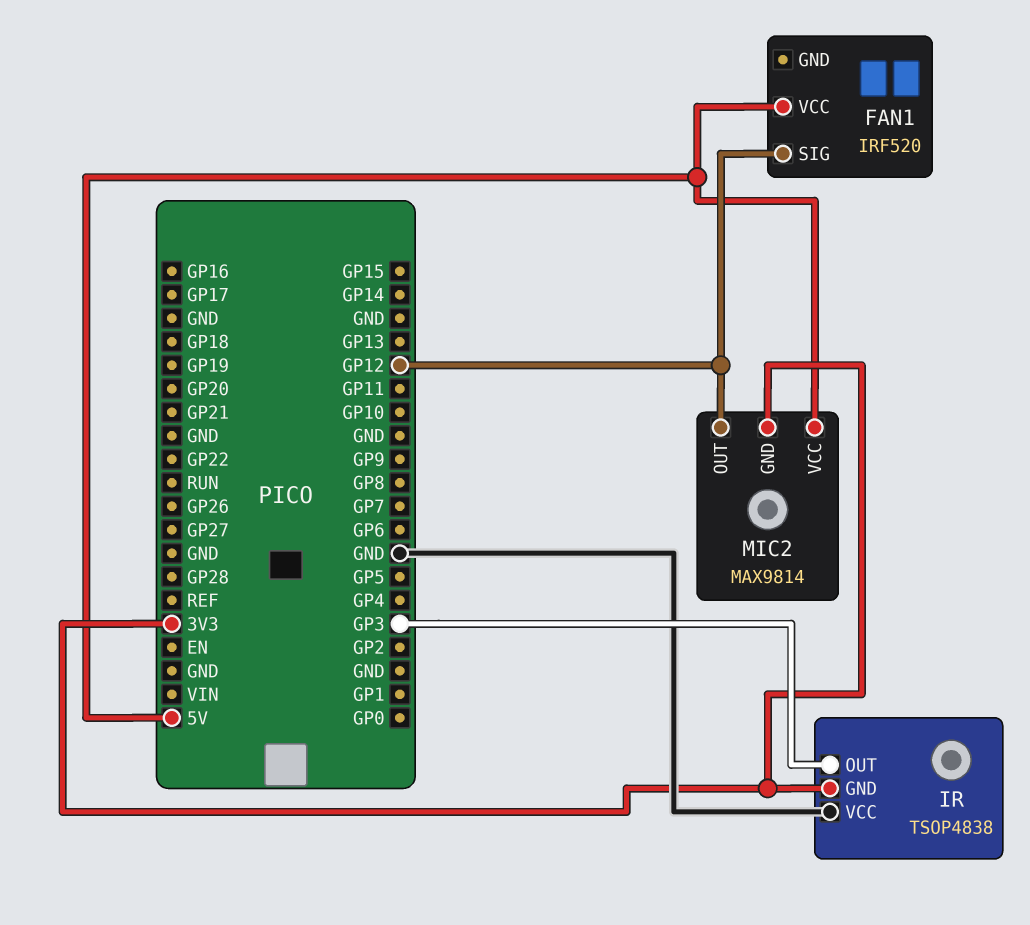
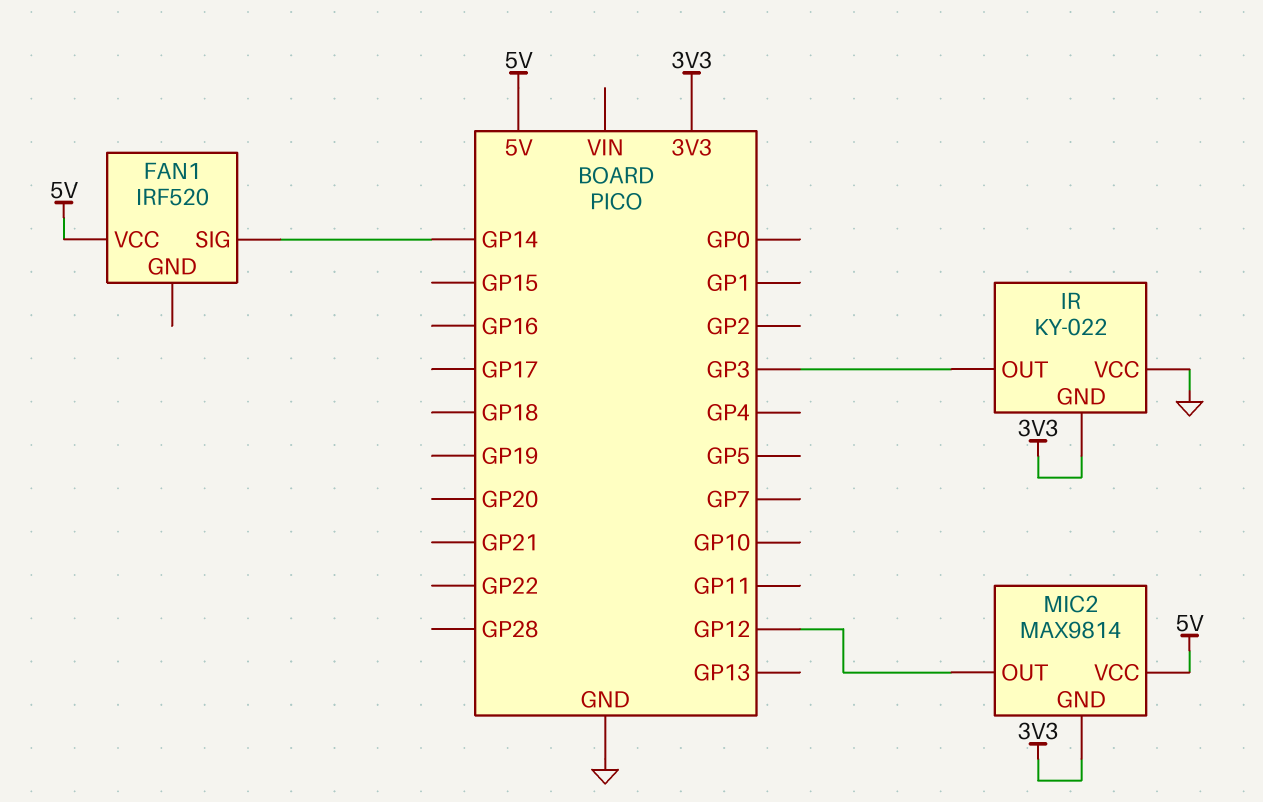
FAN1 pin SIG: GP12 -> GP14
IR: TSOP4838 -> KY-022

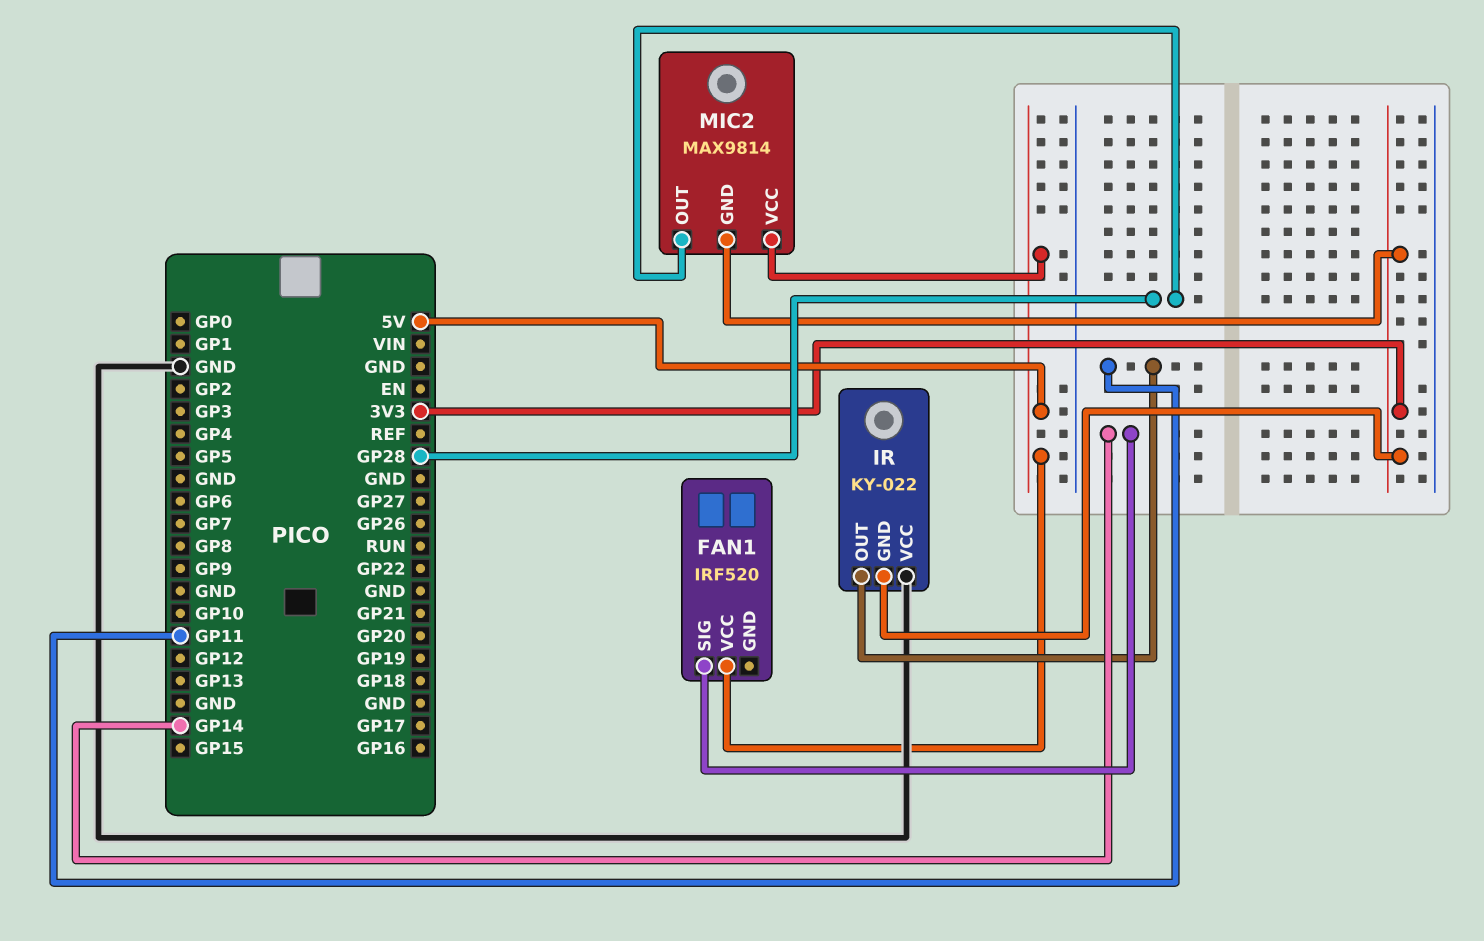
IR pin OUT: GP3 -> GP11
MIC2 pin OUT: GP12 -> GP28

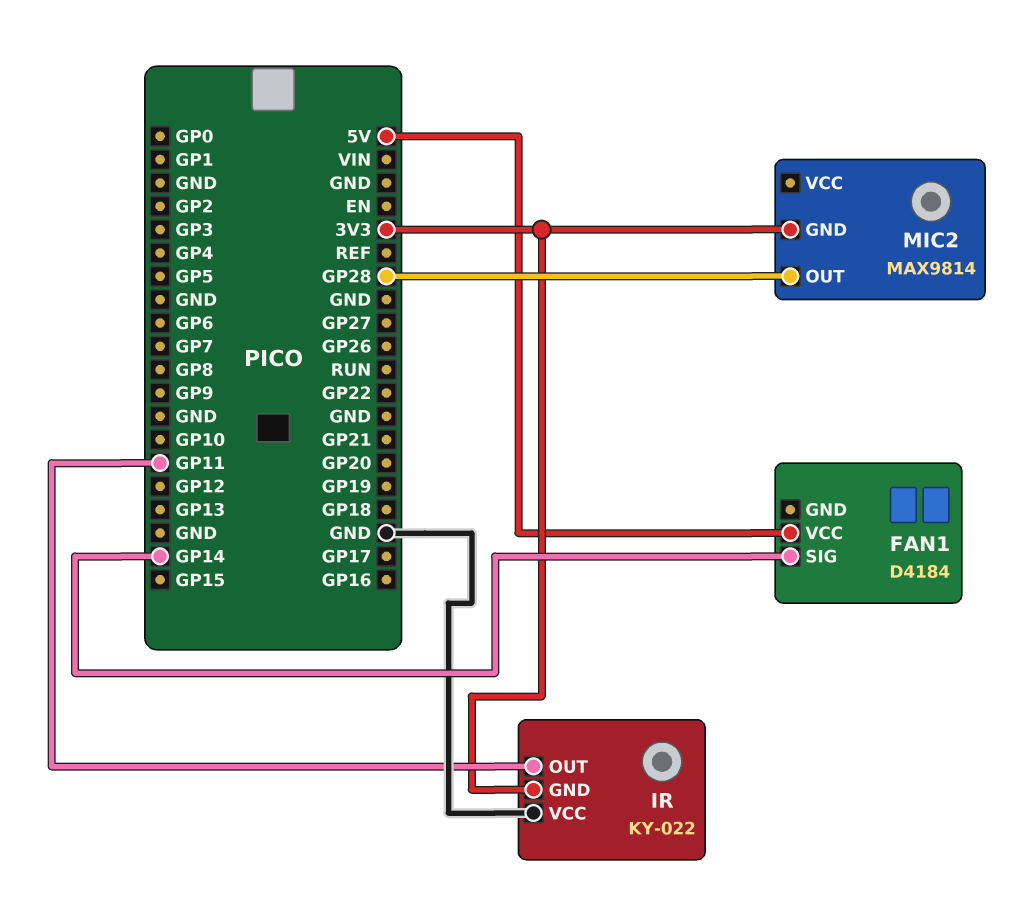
FAN1: IRF520 -> D4184
MIC2 pin VCC: 5V -> none

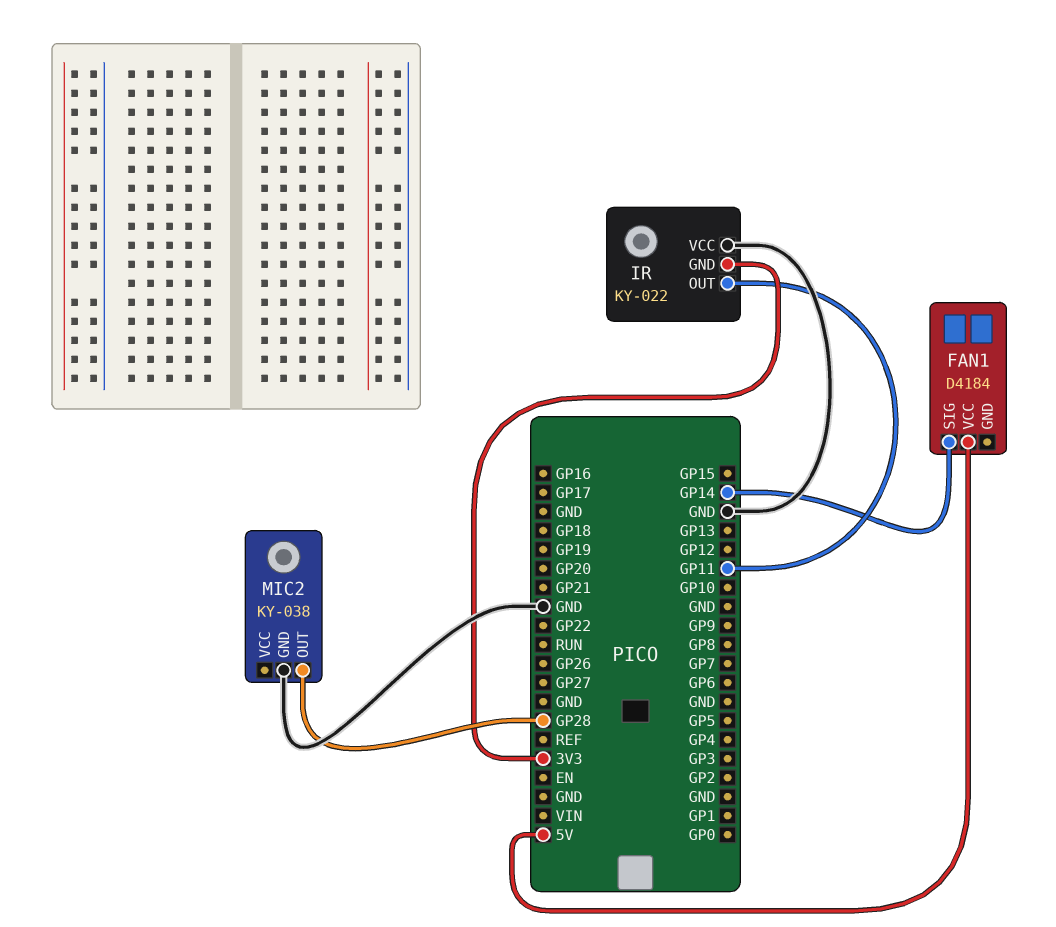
MIC2: MAX9814 -> KY-038
MIC2 pin GND: 3V3 -> GND

